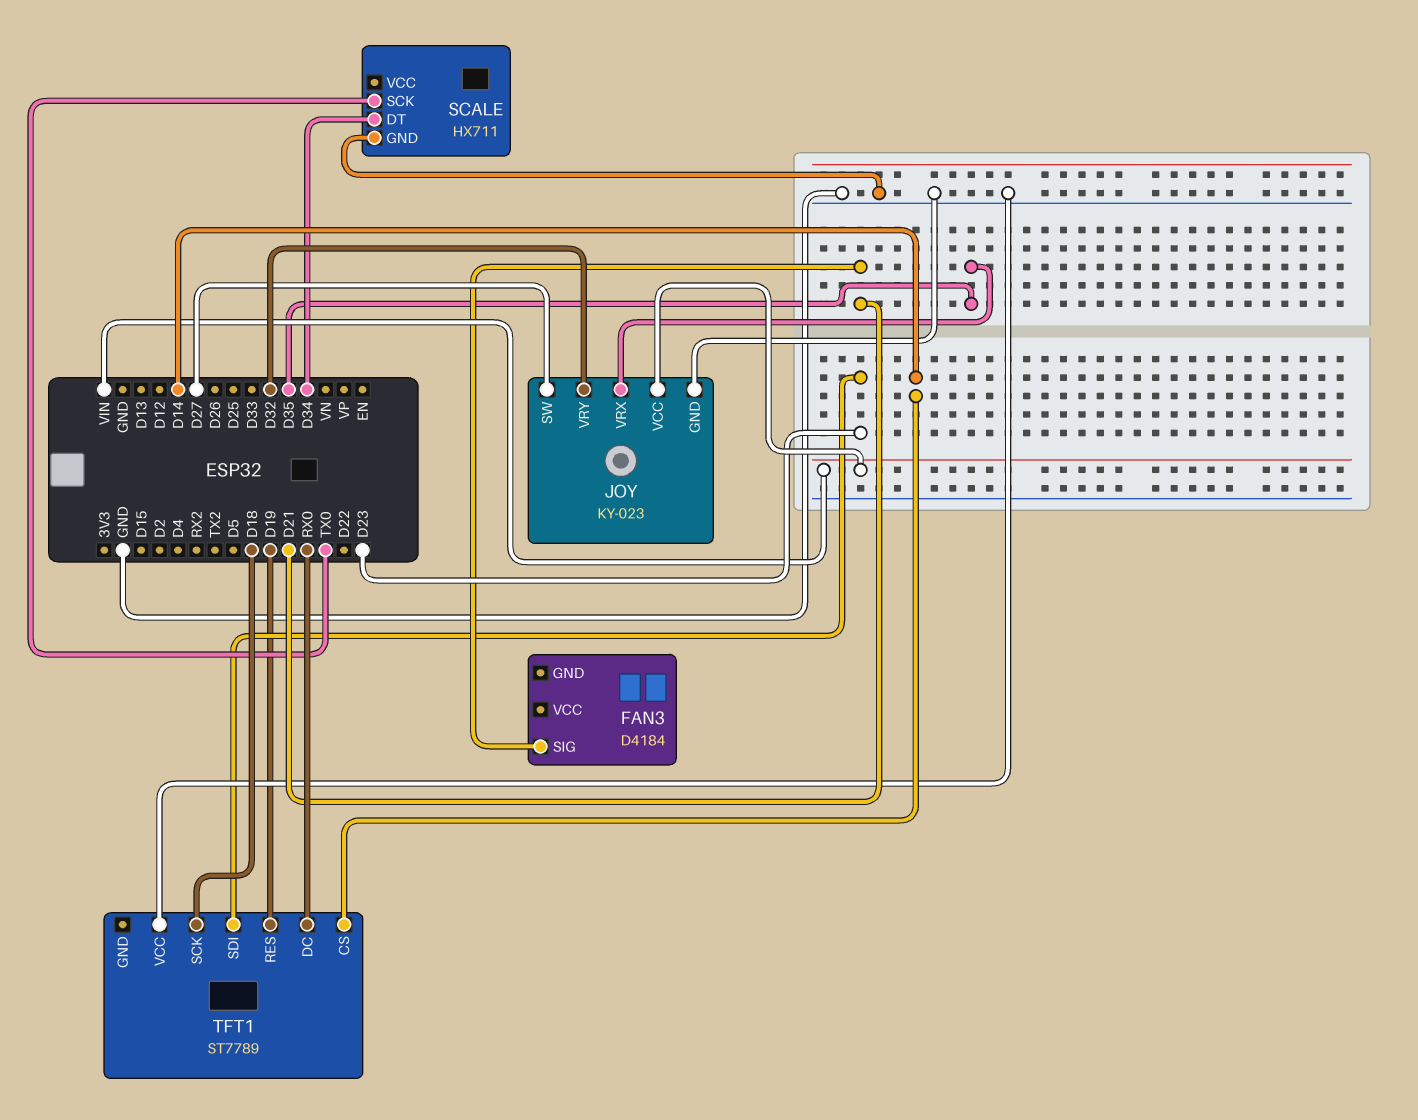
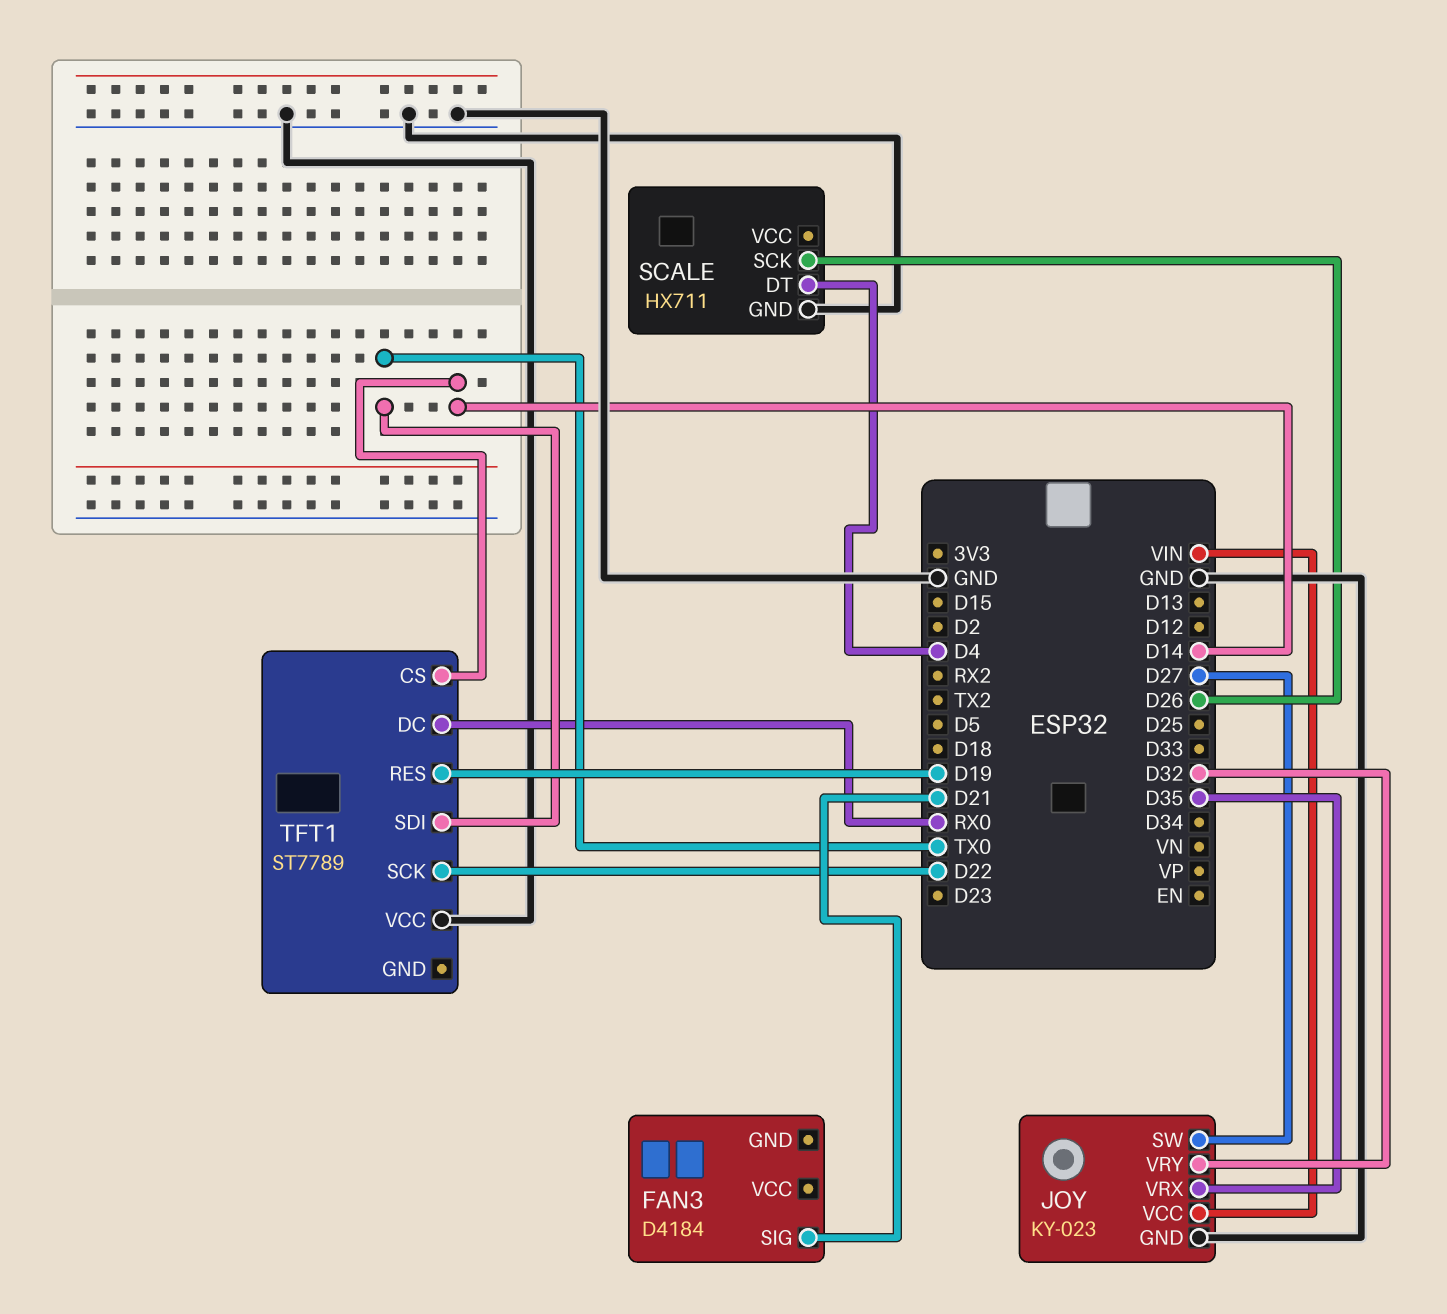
SCALE pin DT: D34 -> D4
SCALE pin SCK: TX0 -> D26
TFT1 pin SCK: D18 -> D22
TFT1 pin SDI: D23 -> TX0

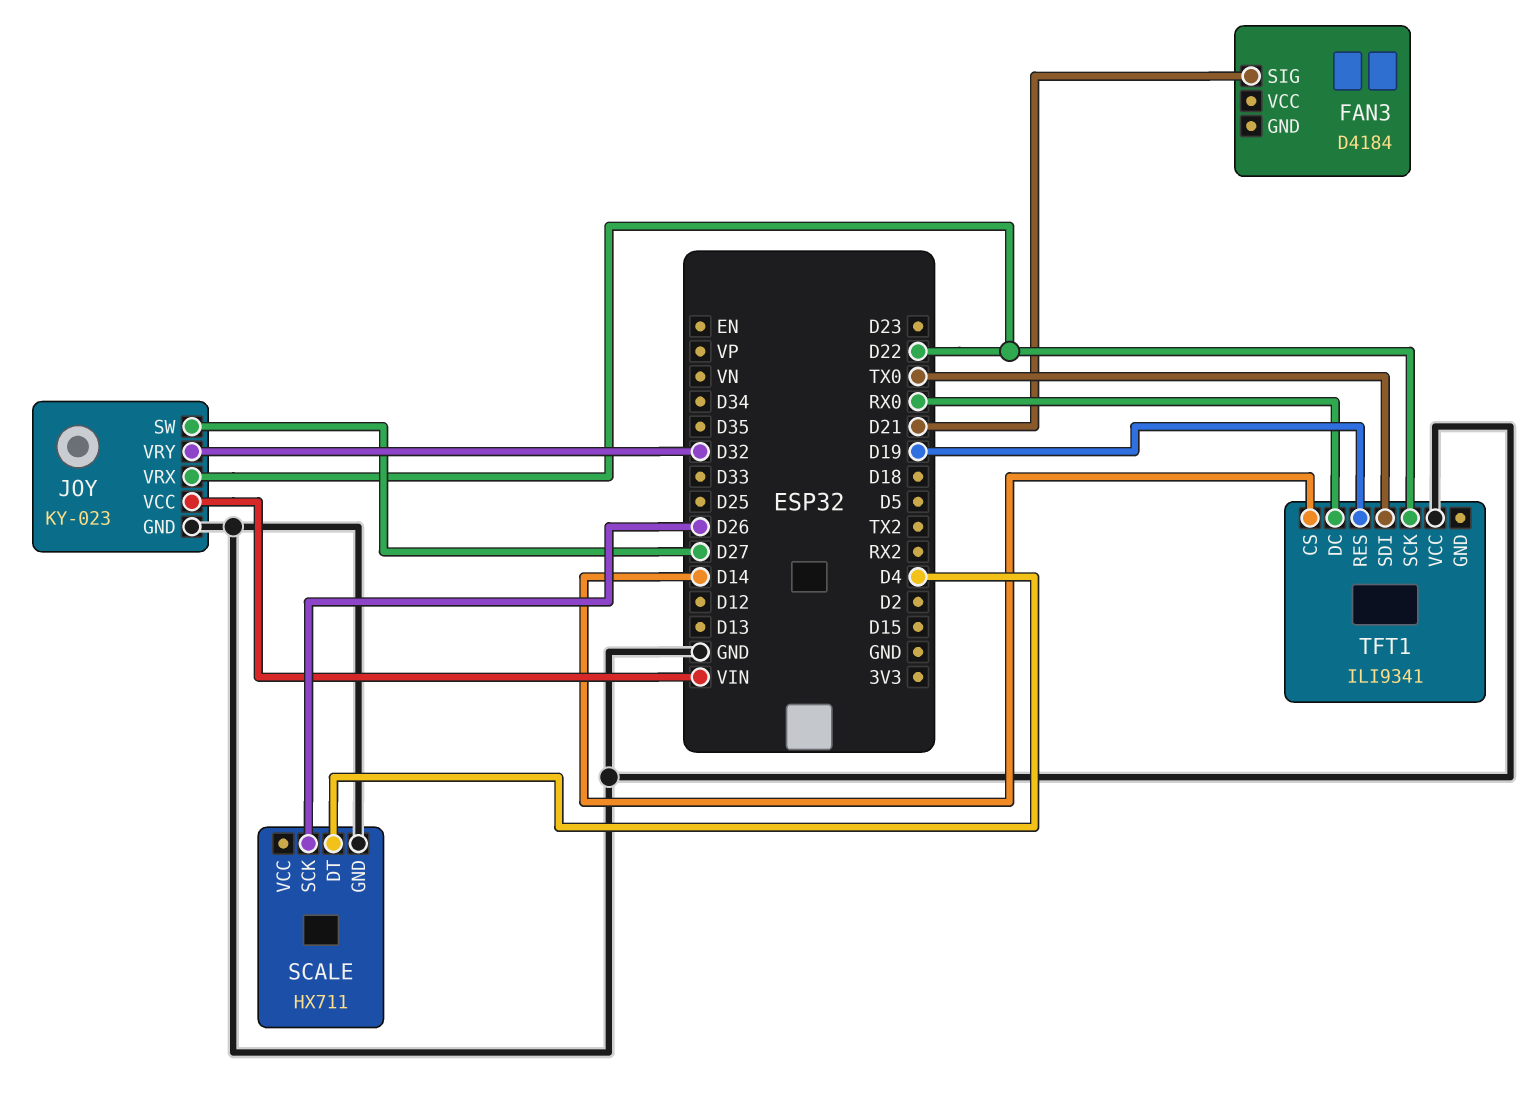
JOY pin VRX: D35 -> D22
TFT1: ST7789 -> ILI9341

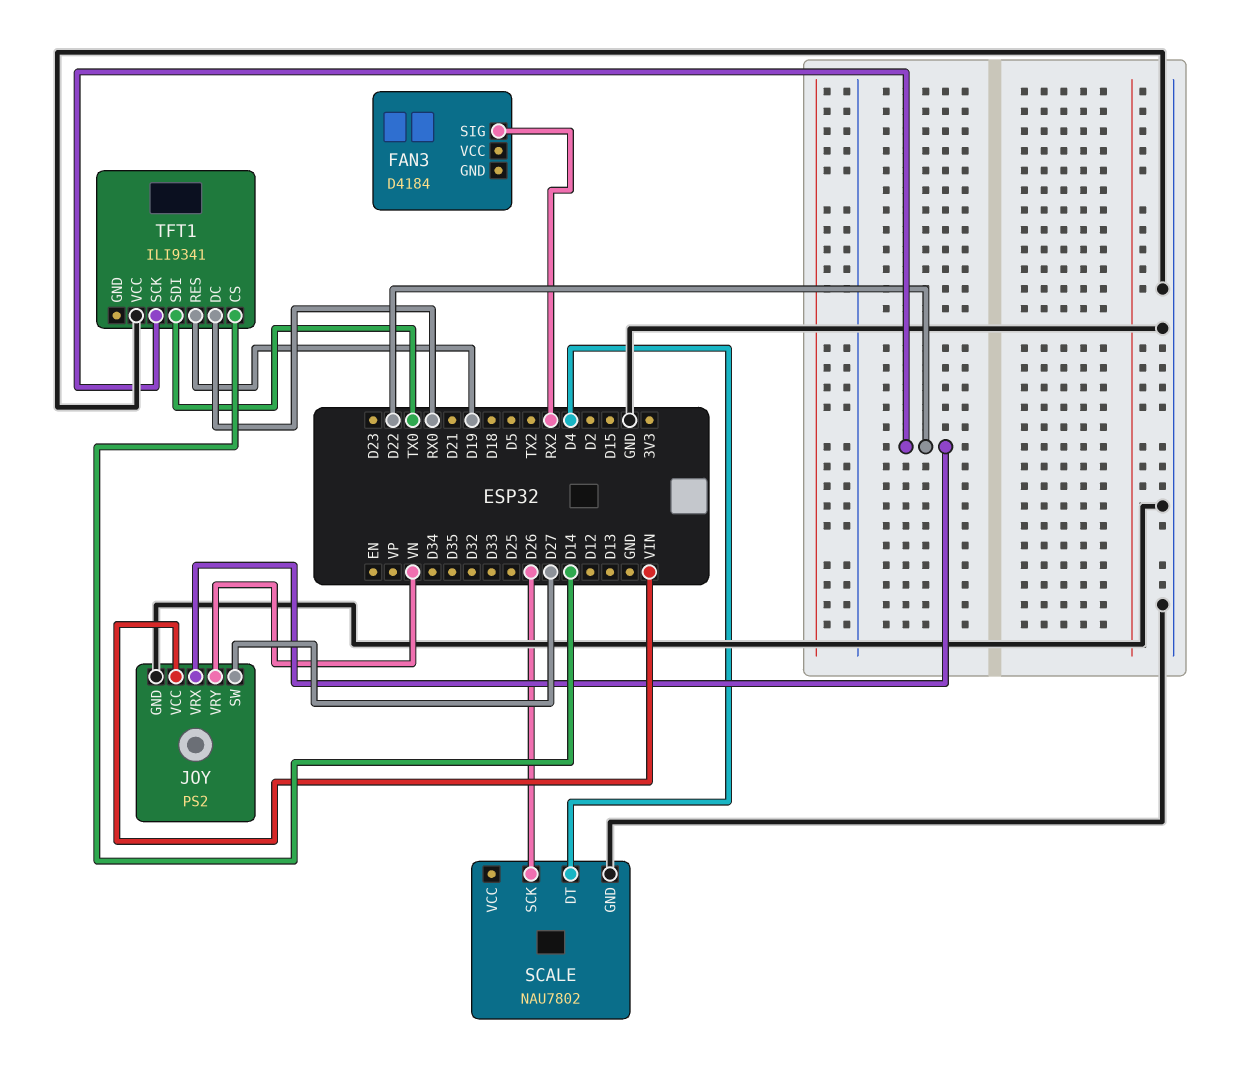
FAN3 pin SIG: D21 -> RX2
JOY: KY-023 -> PS2
JOY pin VRY: D32 -> VN
SCALE: HX711 -> NAU7802

